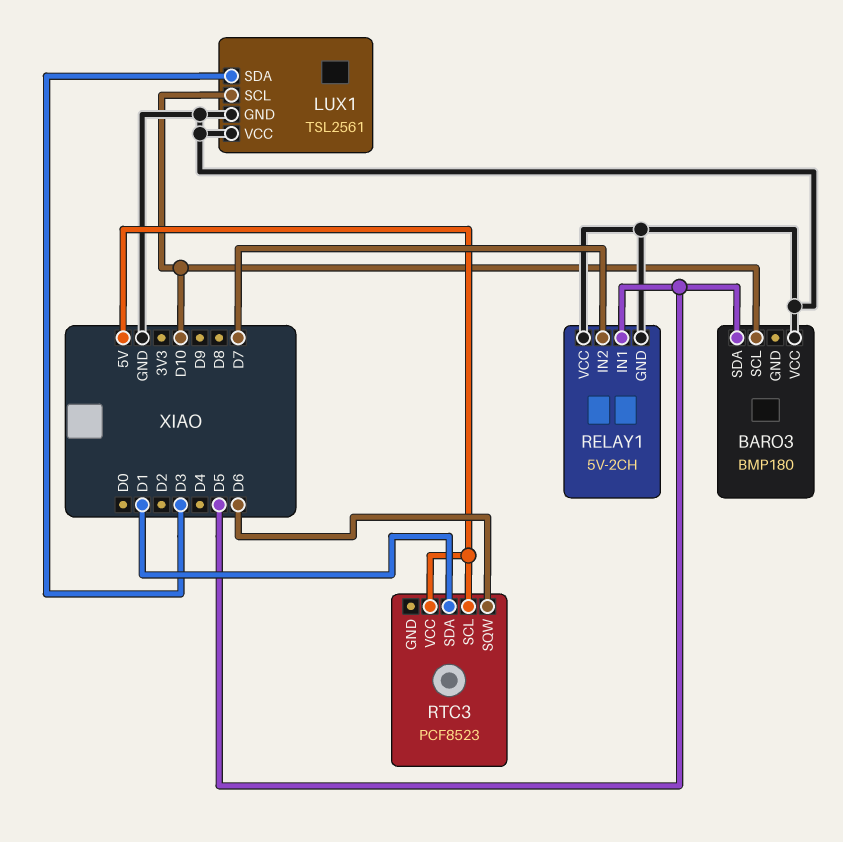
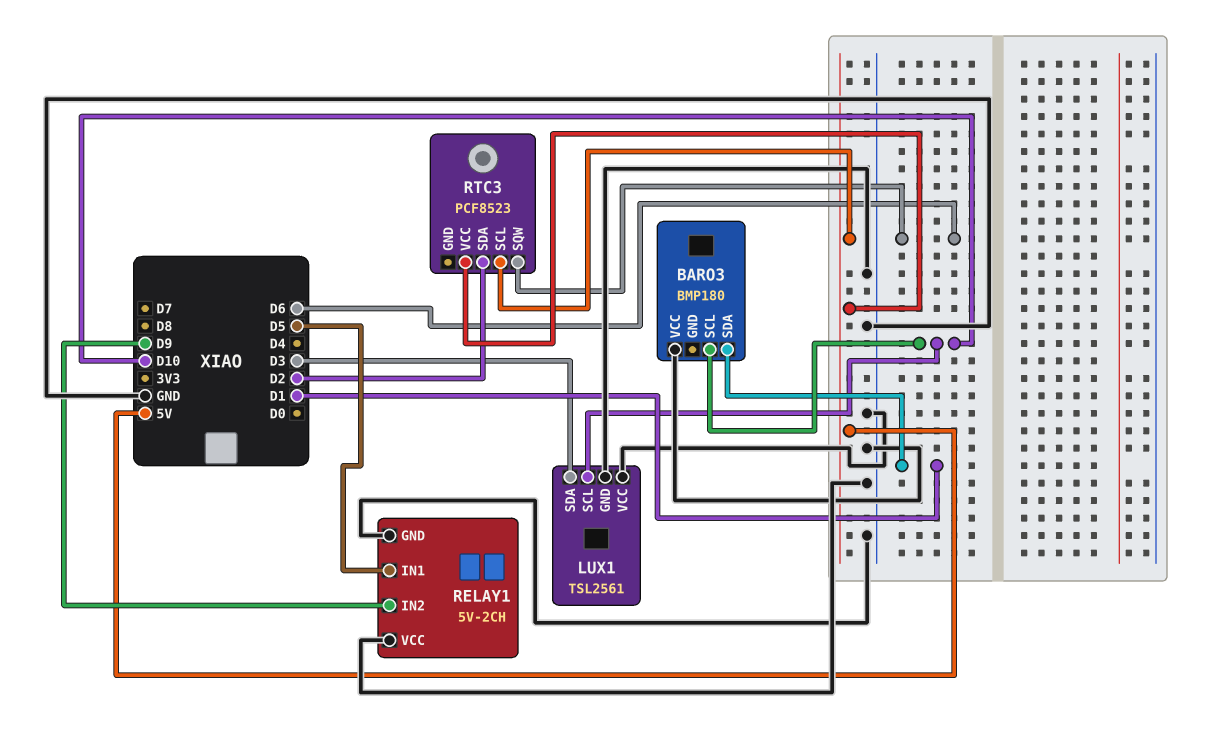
BARO3 pin SDA: D5 -> D1
RELAY1 pin IN2: D7 -> D9
RTC3 pin SDA: D1 -> D2

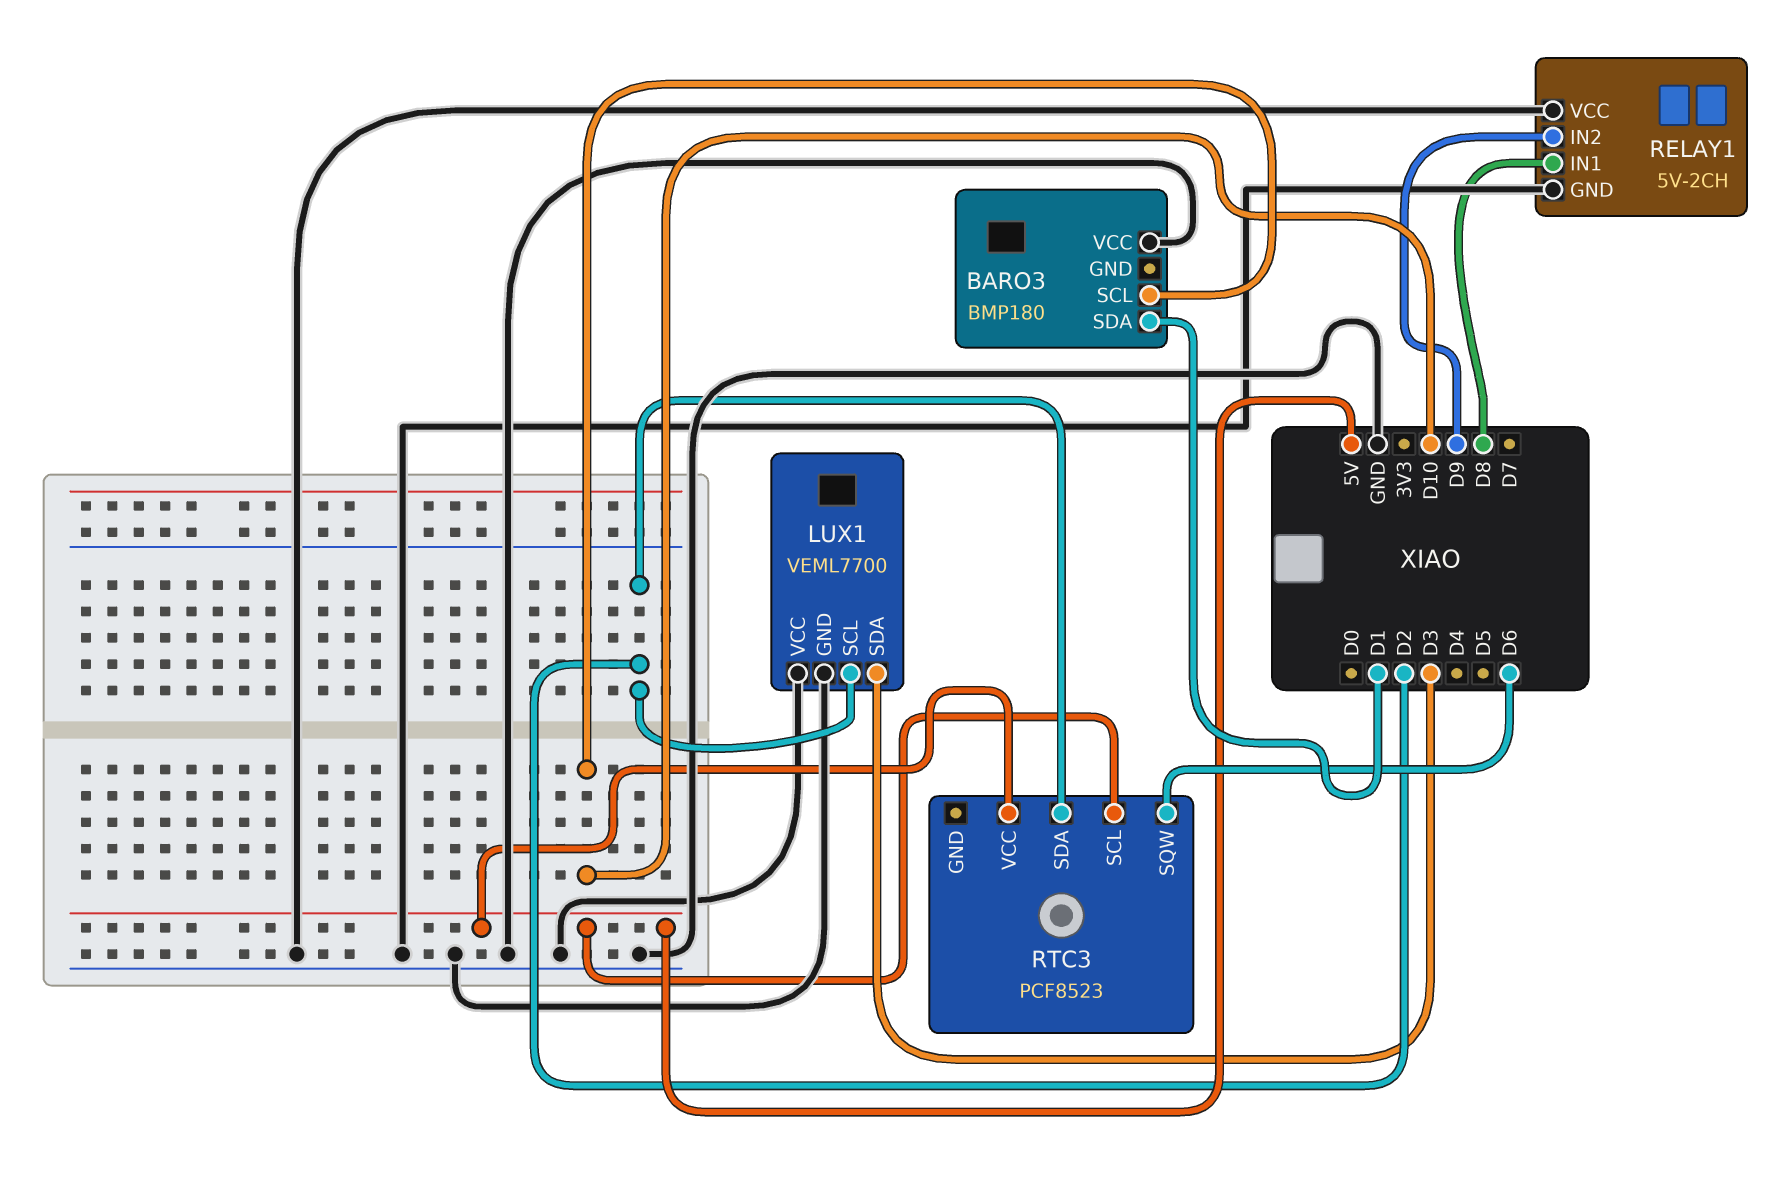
LUX1: TSL2561 -> VEML7700
LUX1 pin SCL: D10 -> D2
RELAY1 pin IN1: D5 -> D8

